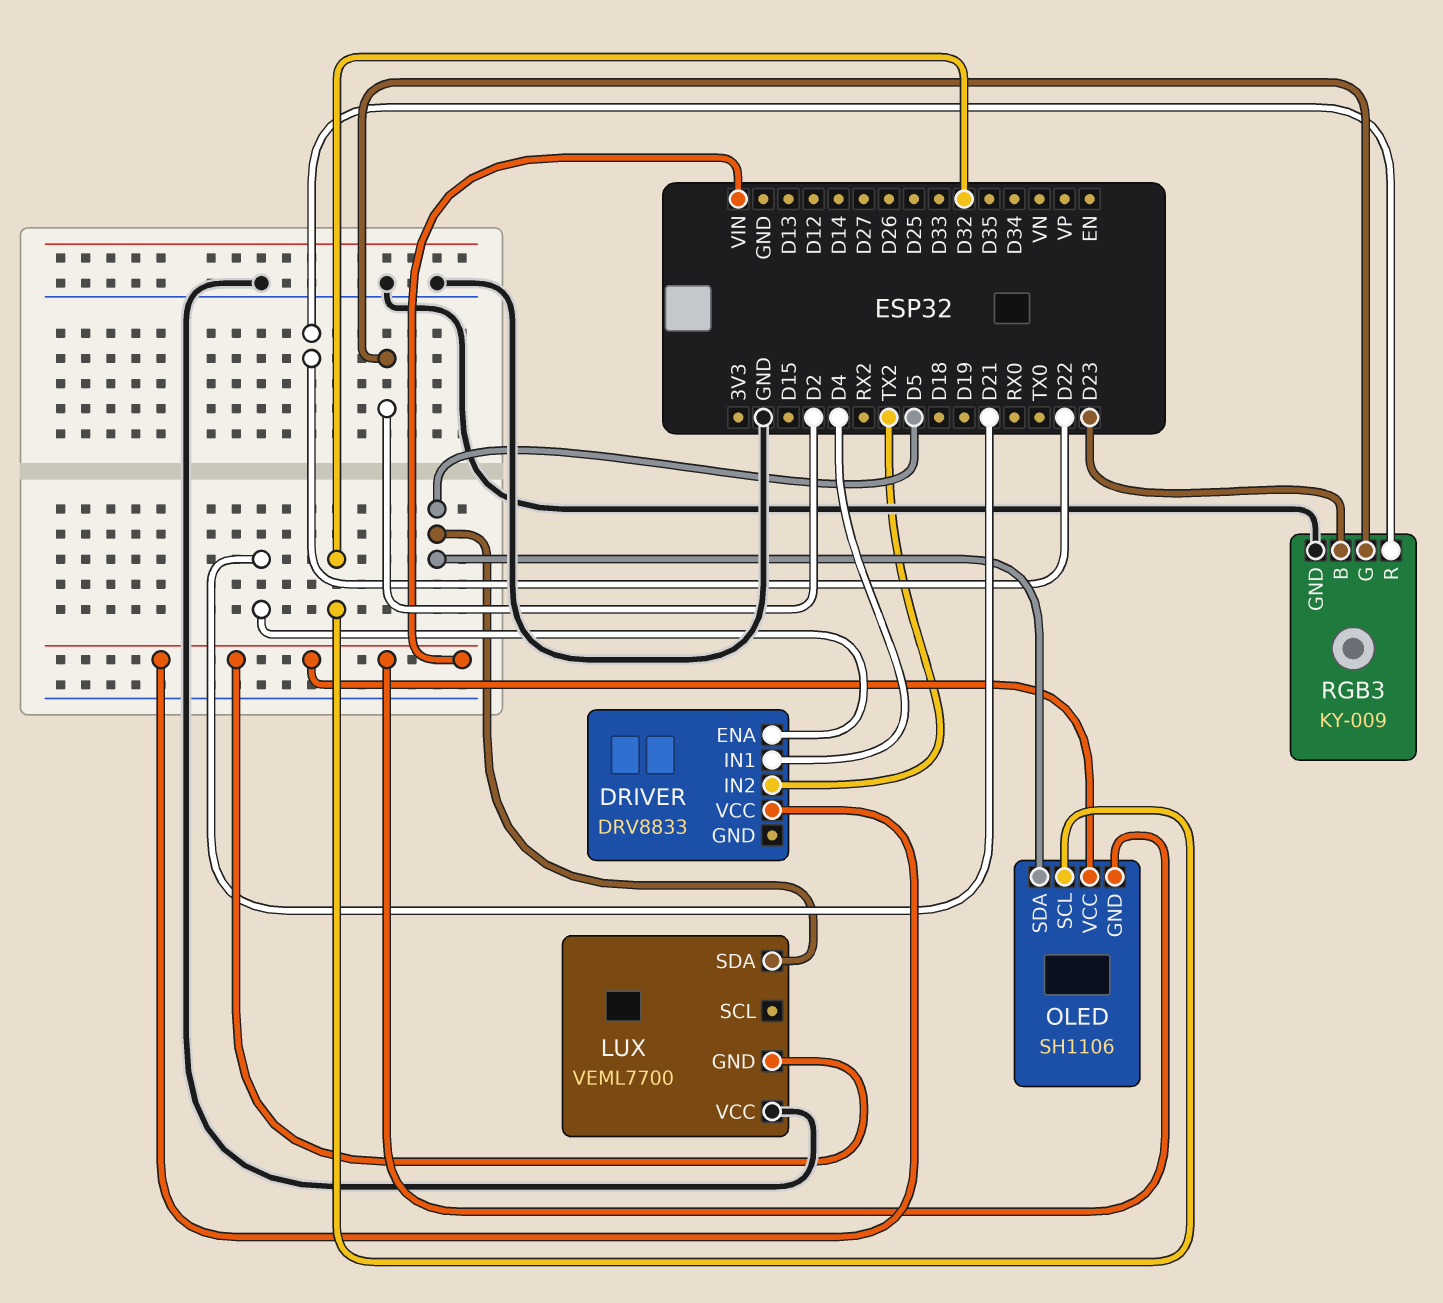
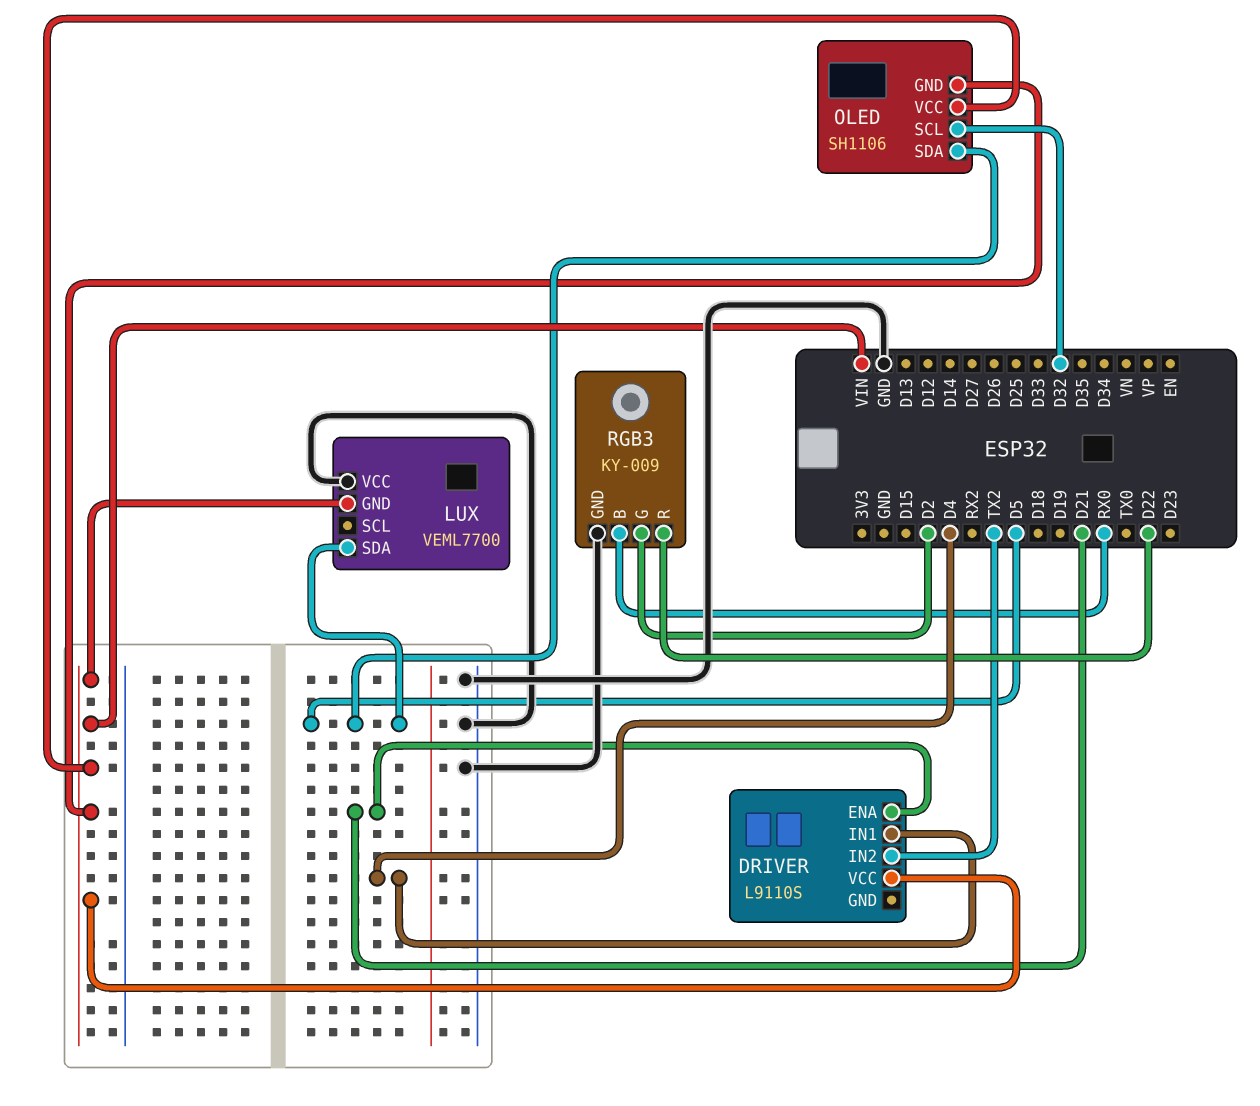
DRIVER: DRV8833 -> L9110S
RGB3 pin B: D23 -> RX0

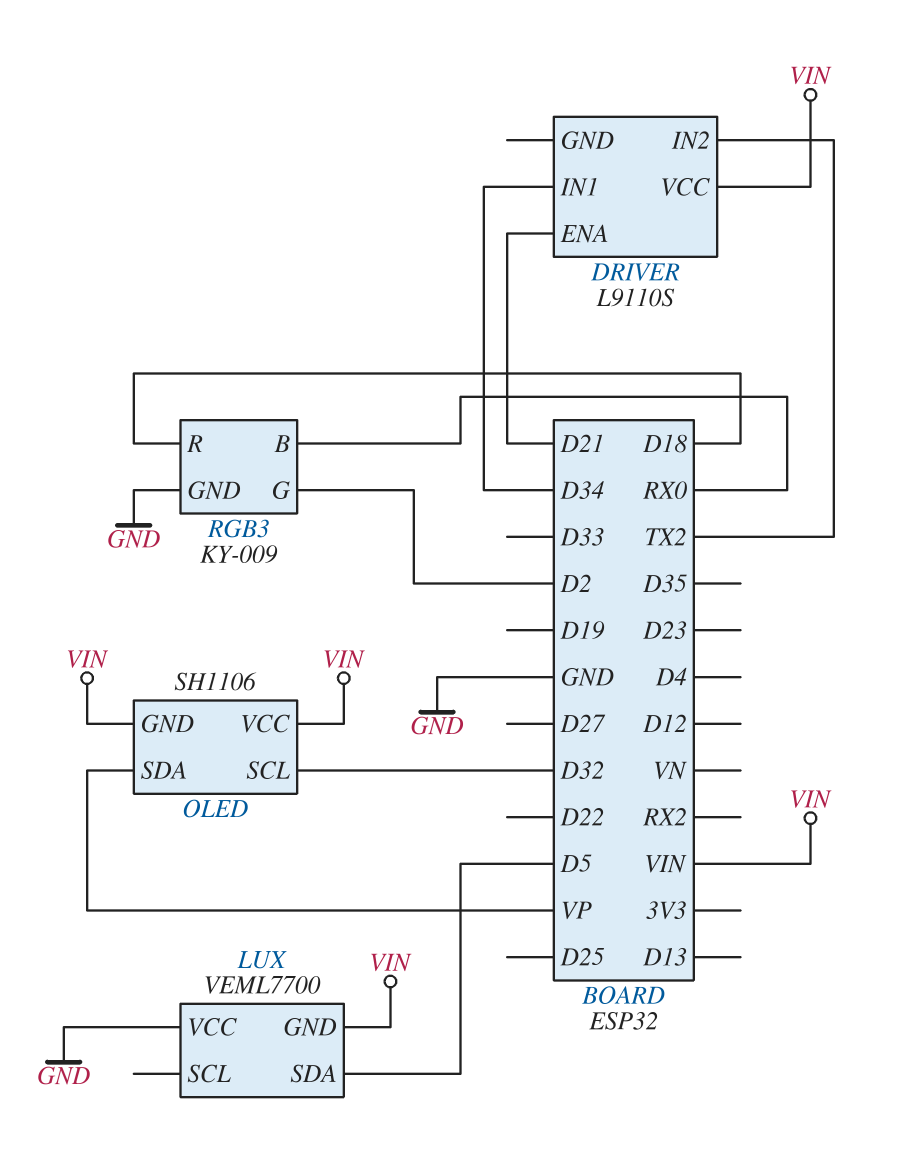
DRIVER pin IN1: D4 -> D34
OLED pin SDA: D5 -> VP
RGB3 pin R: D22 -> D18

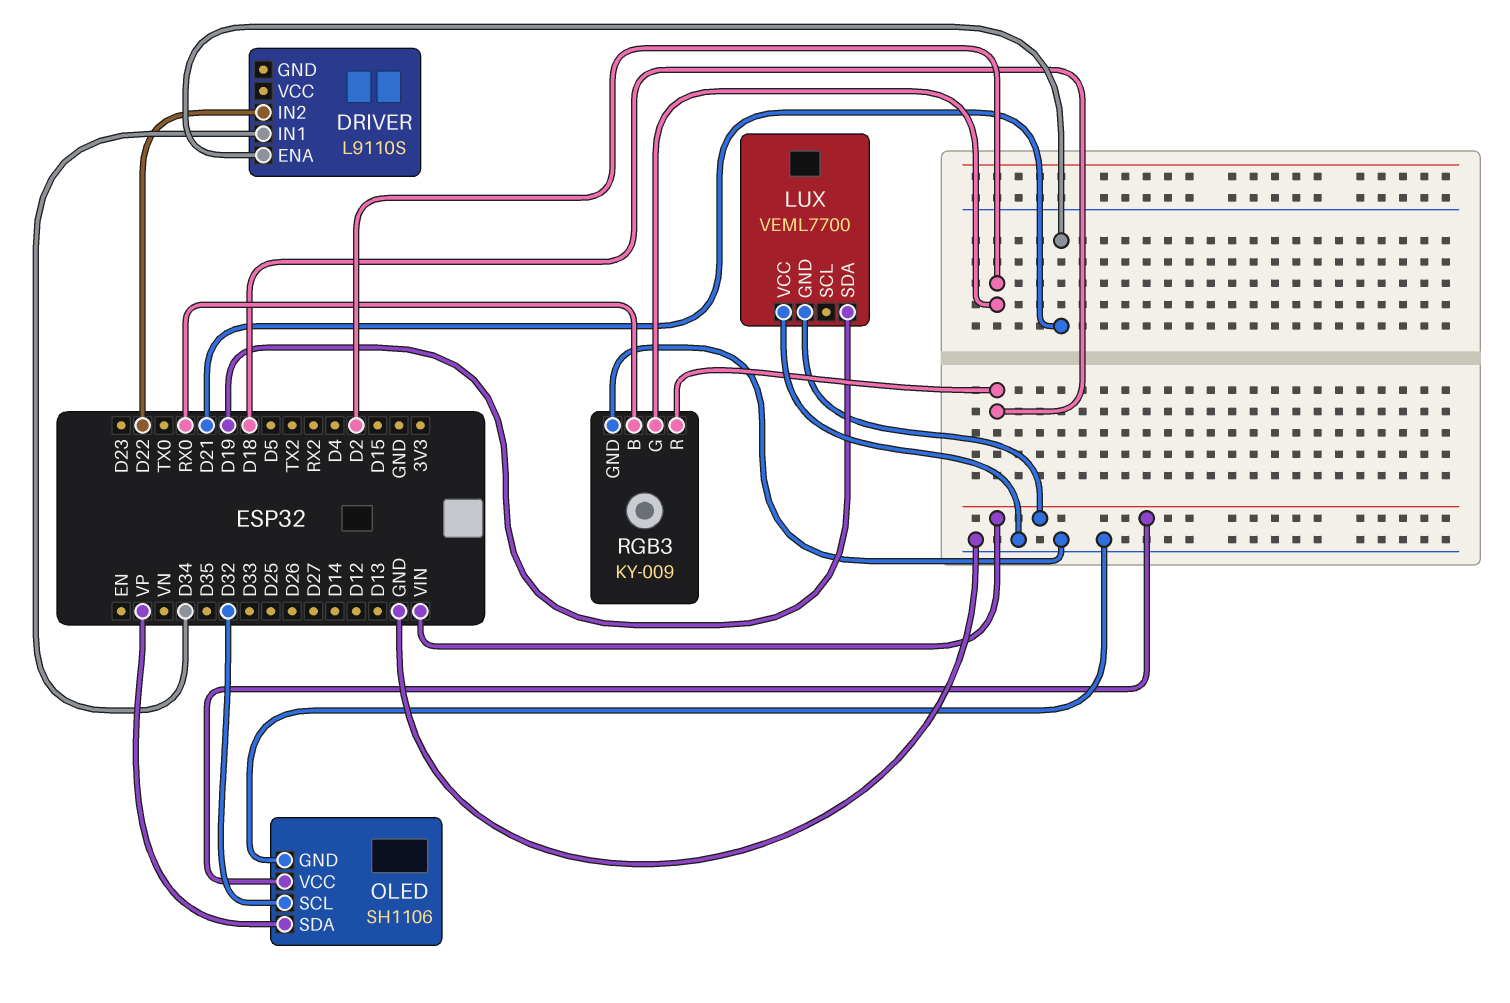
DRIVER pin IN2: TX2 -> D22
DRIVER pin VCC: VIN -> none
LUX pin SDA: D5 -> D19
OLED pin GND: VIN -> GND

